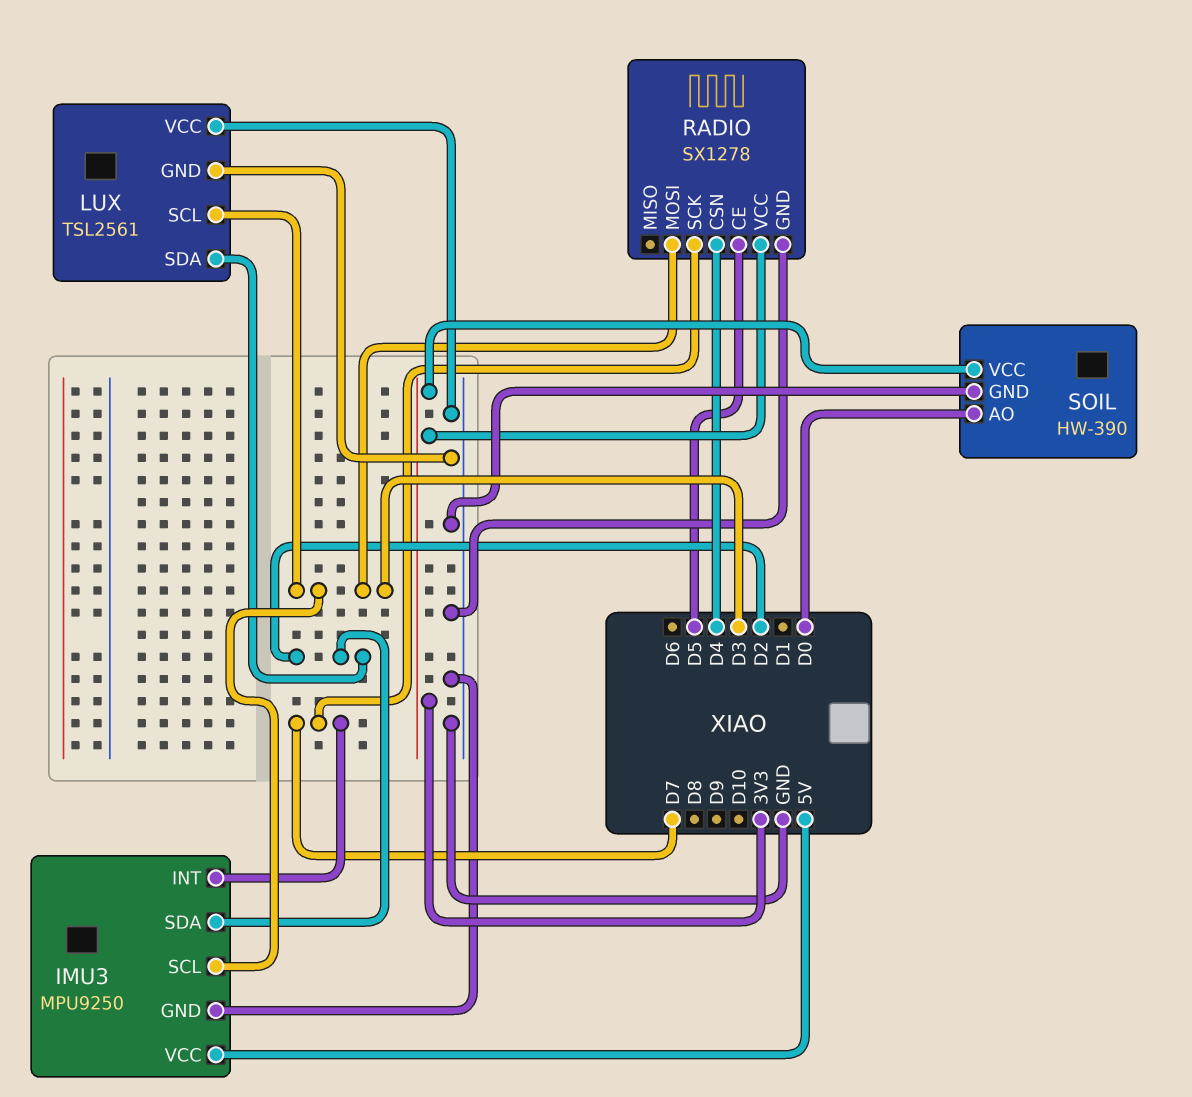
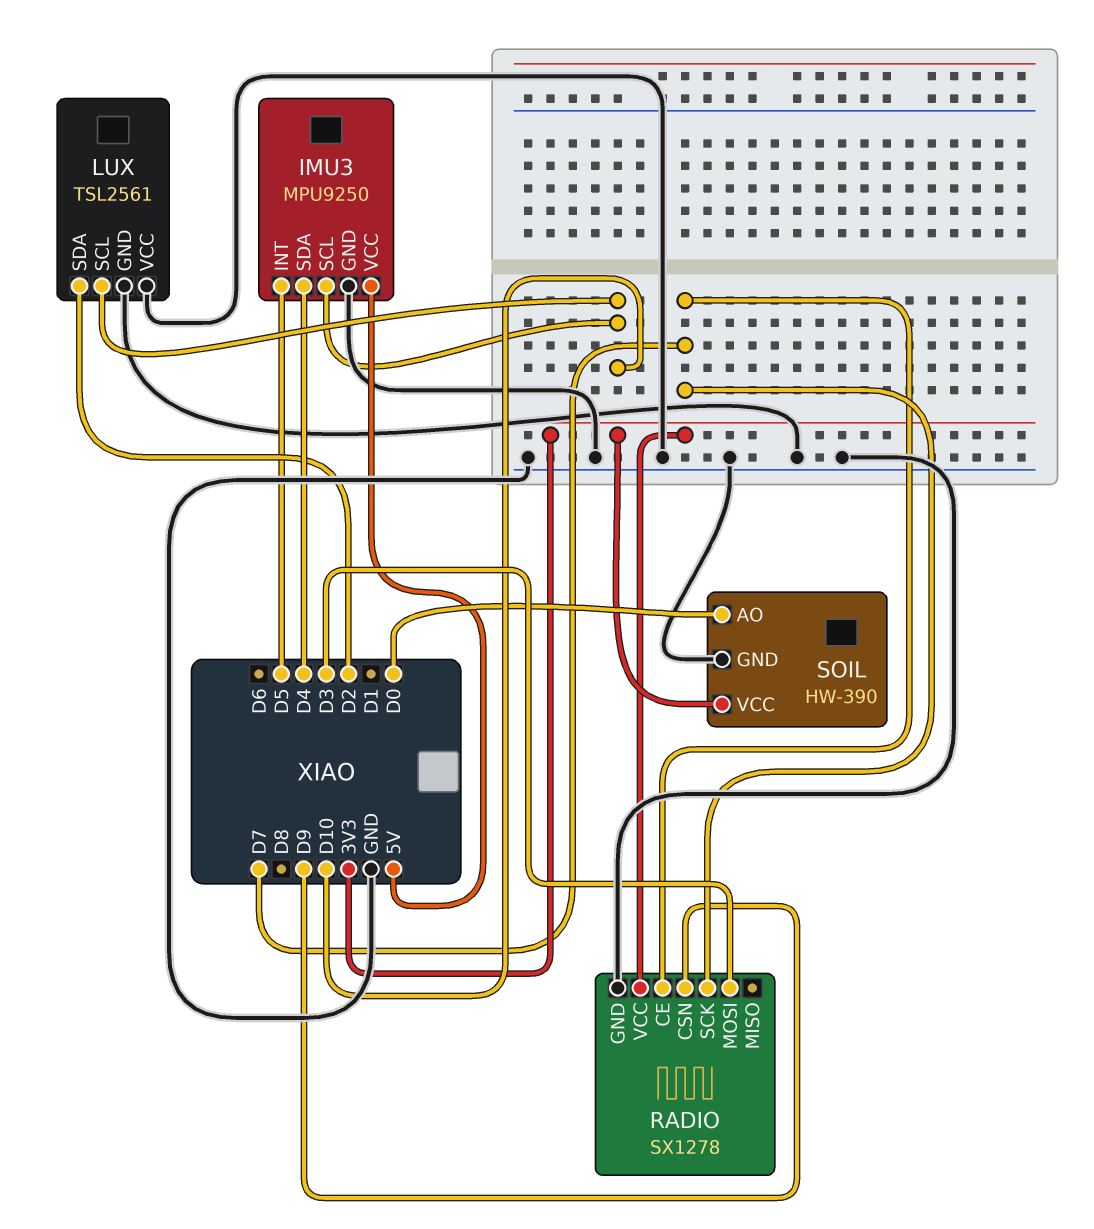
IMU3 pin INT: D7 -> D5
IMU3 pin SCL: D3 -> D10
IMU3 pin SDA: D2 -> D4
LUX pin SCL: D3 -> D10
RADIO pin CE: D5 -> D7
RADIO pin CSN: D4 -> D9

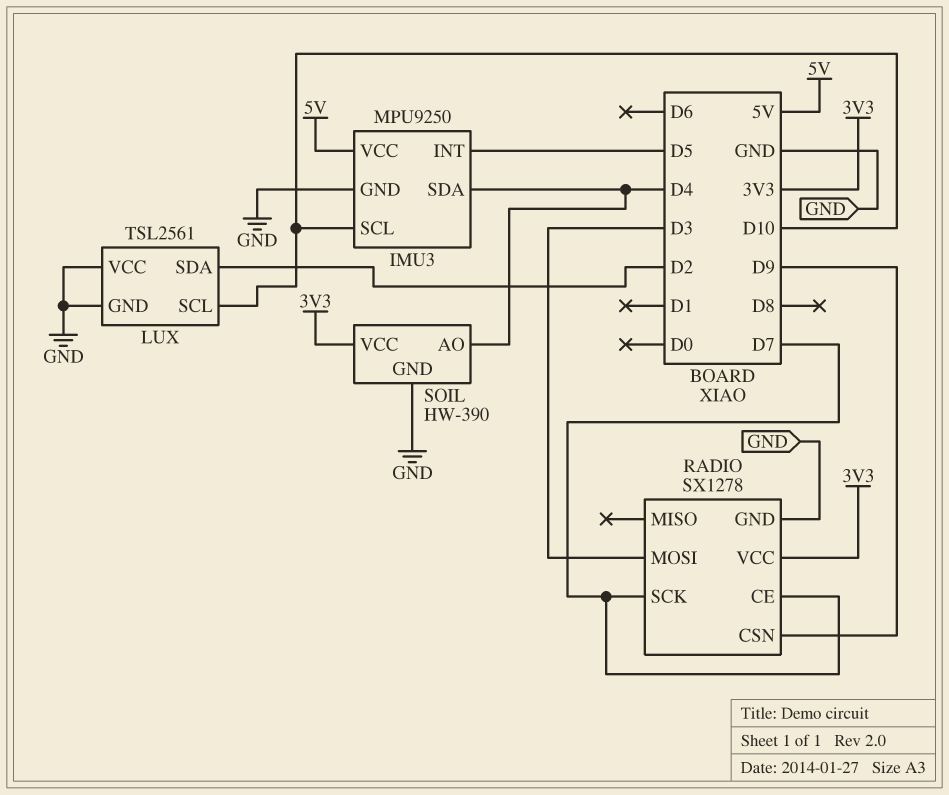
SOIL pin AO: D0 -> D4

